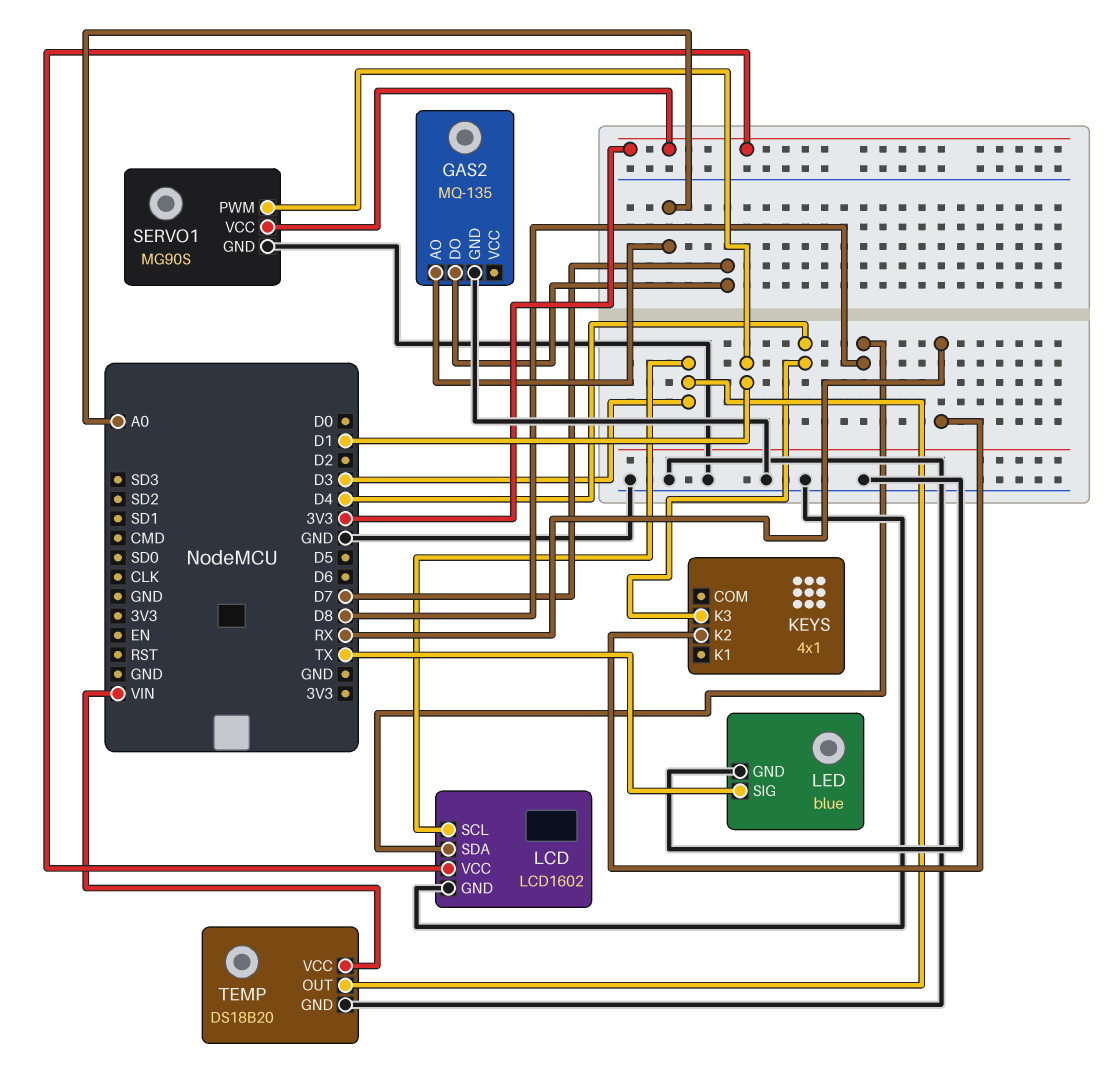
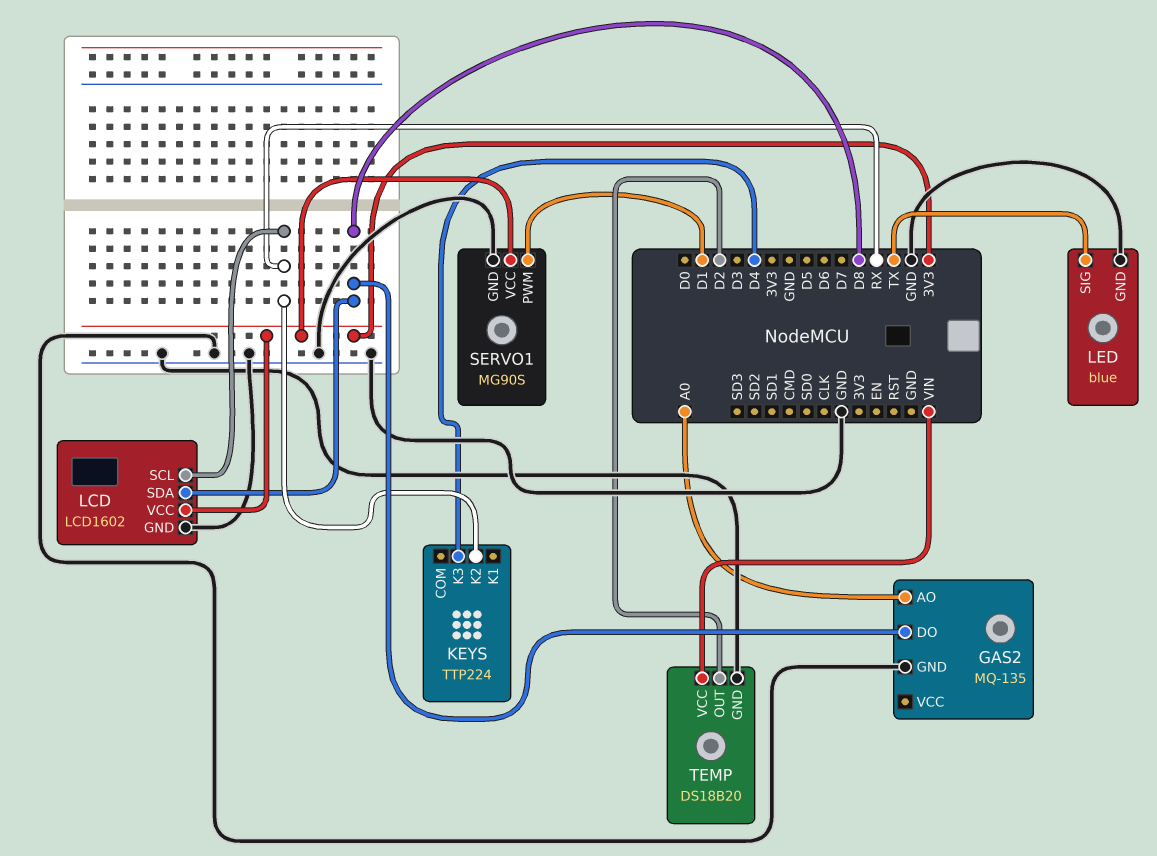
GAS2 pin DO: D7 -> D8
KEYS: 4x1 -> TTP224
LCD pin SCL: D3 -> RX
TEMP pin OUT: D3 -> D2

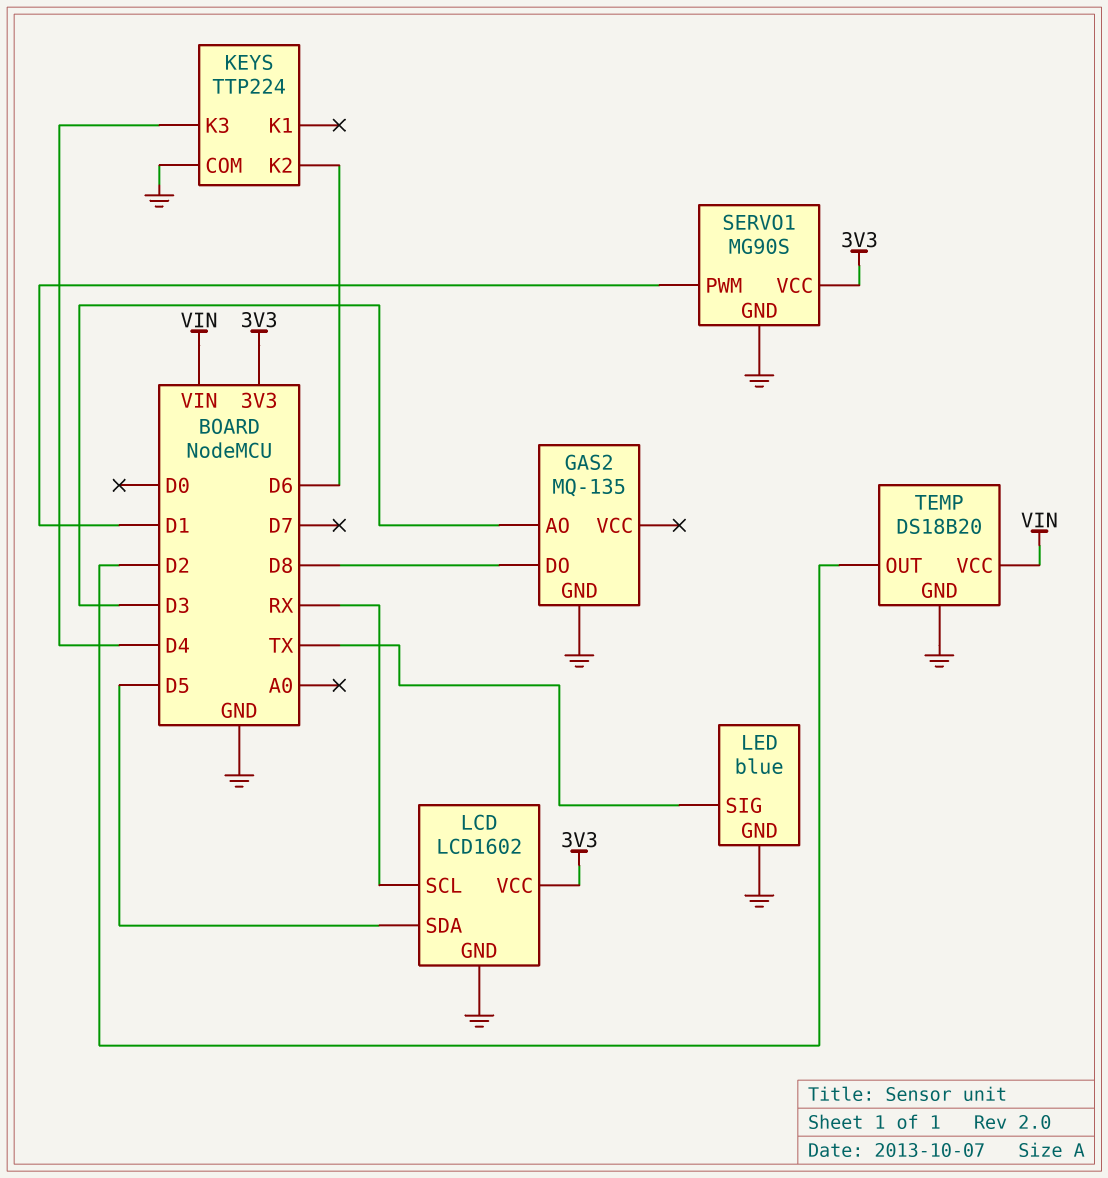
GAS2 pin AO: A0 -> D3
KEYS pin COM: none -> GND
KEYS pin K2: RX -> D6
LCD pin SDA: D8 -> D5

